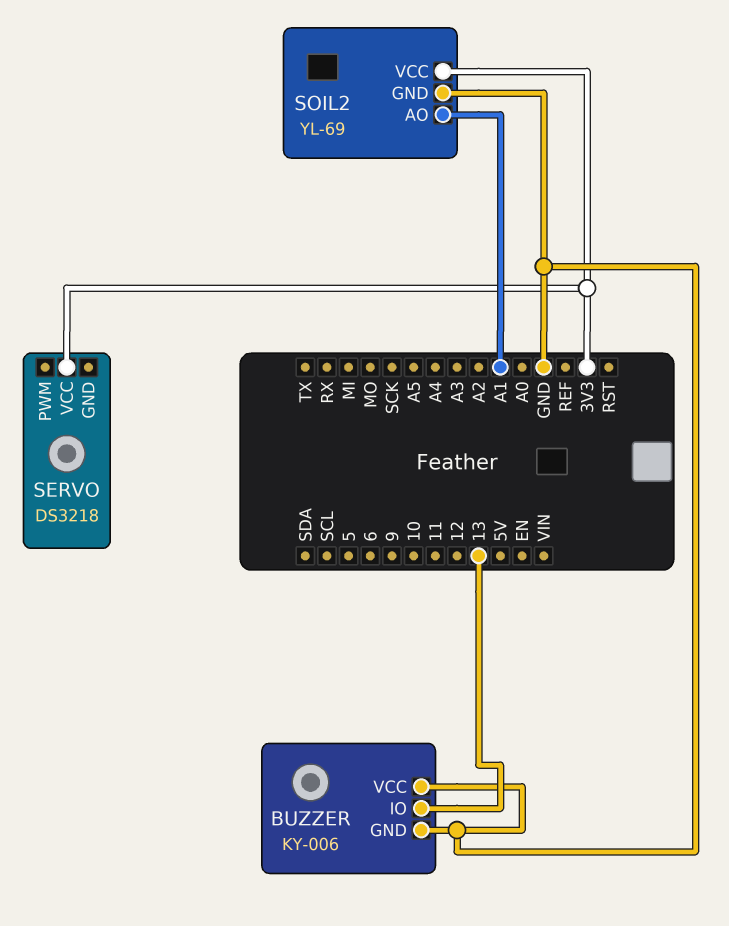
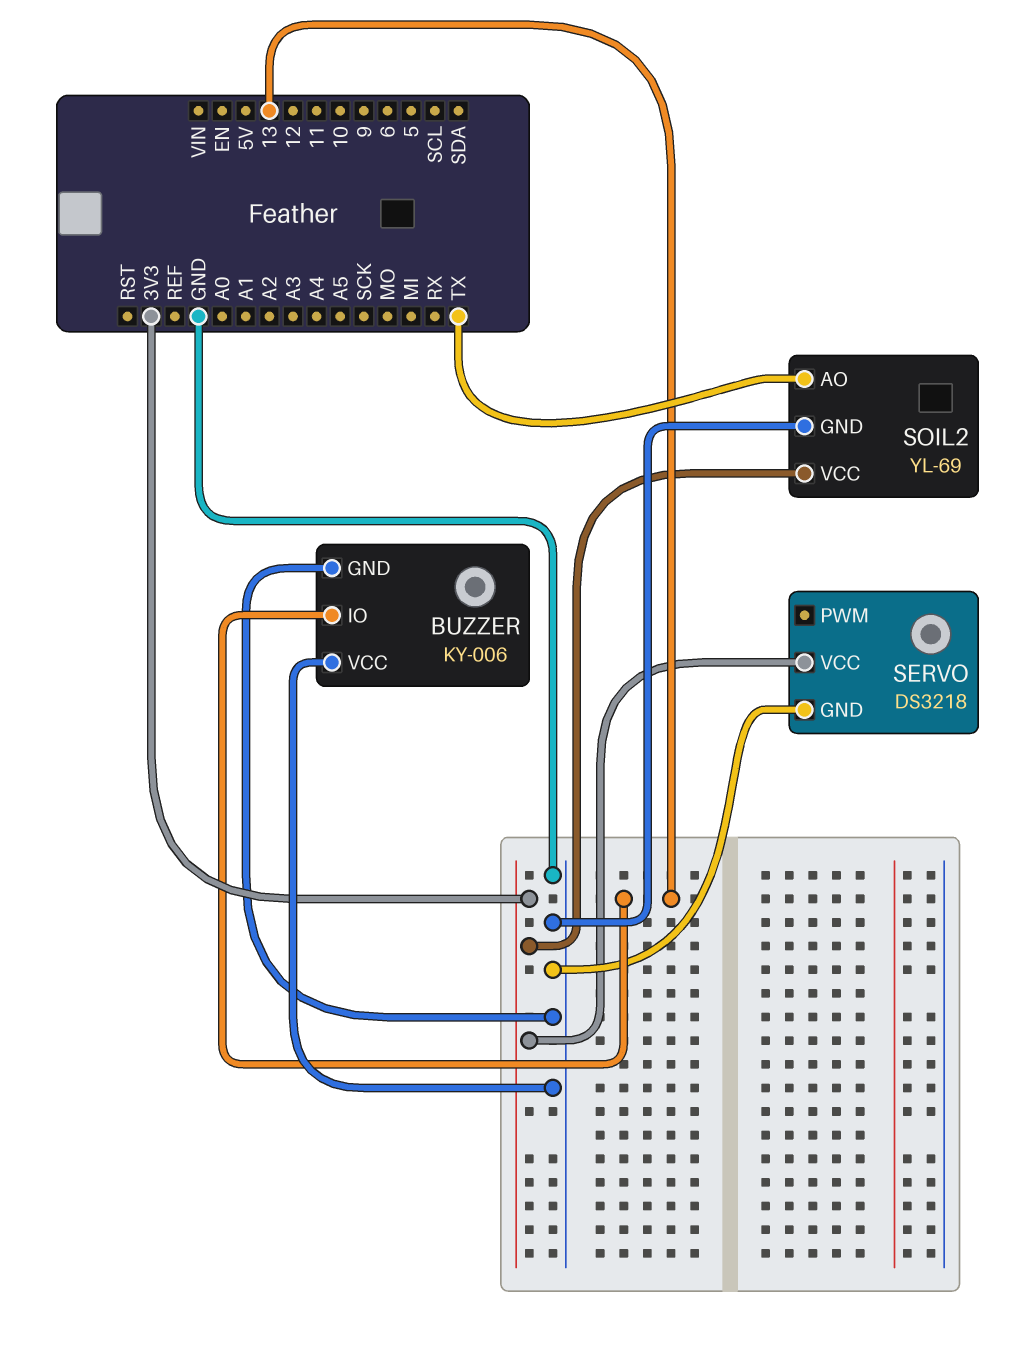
SERVO pin GND: none -> GND
SOIL2 pin AO: A1 -> TX

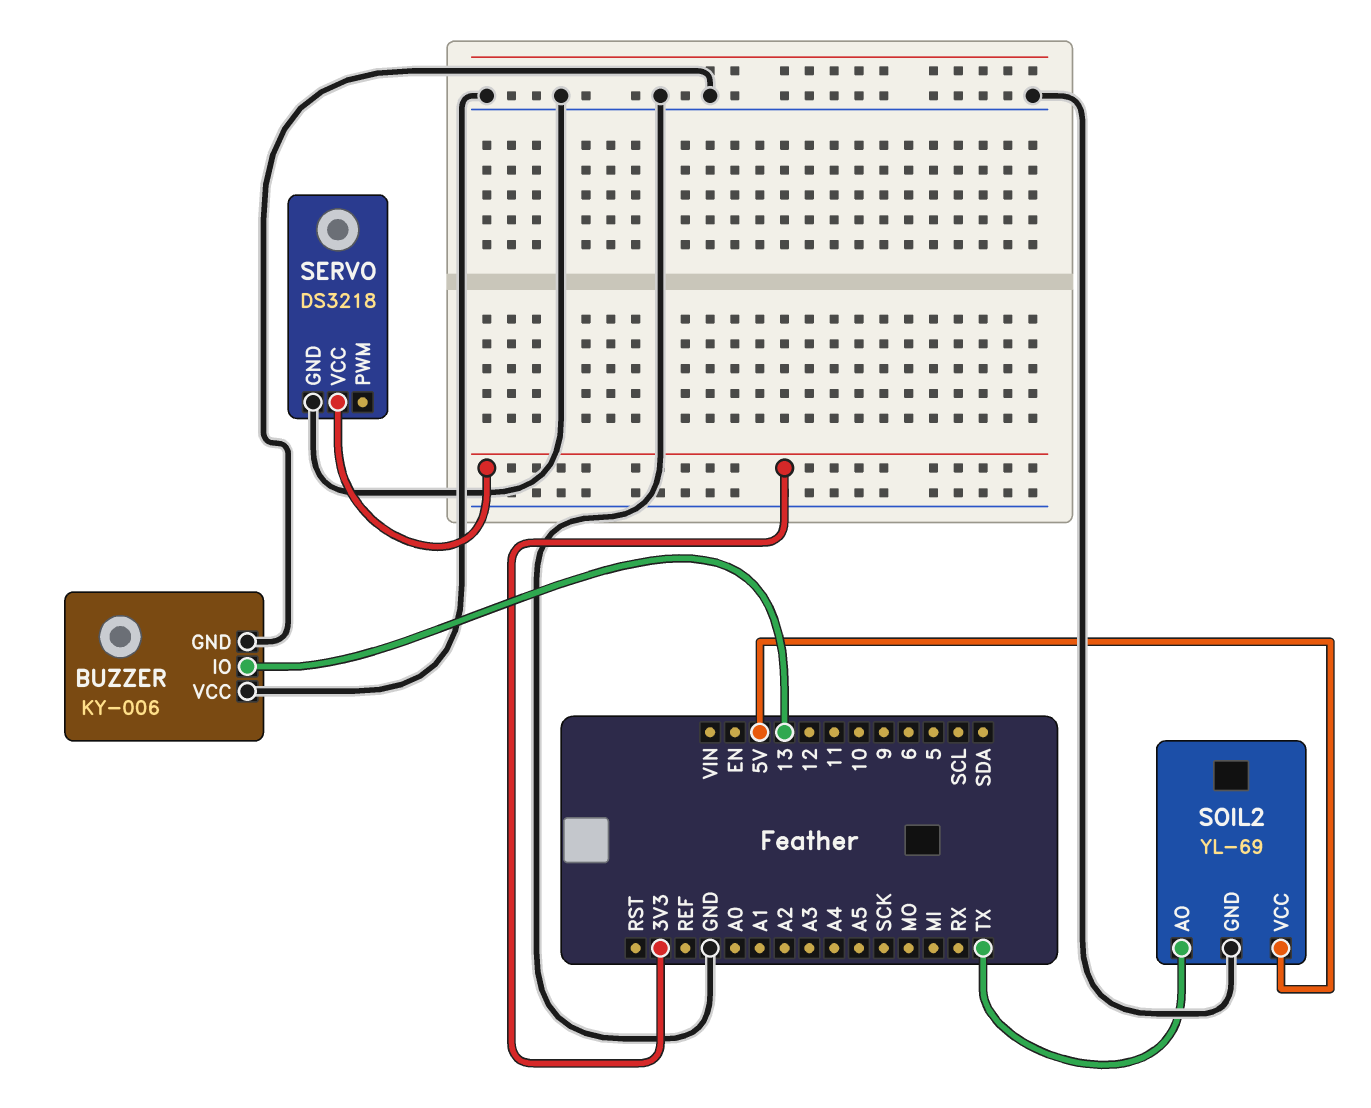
SOIL2 pin VCC: 3V3 -> 5V

